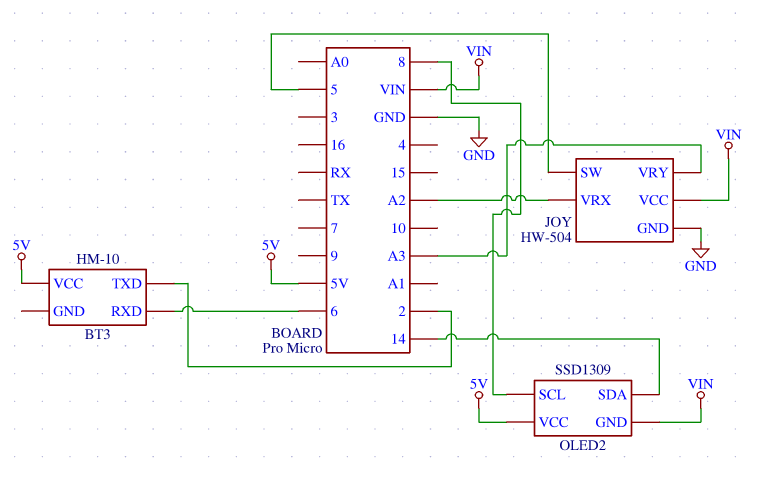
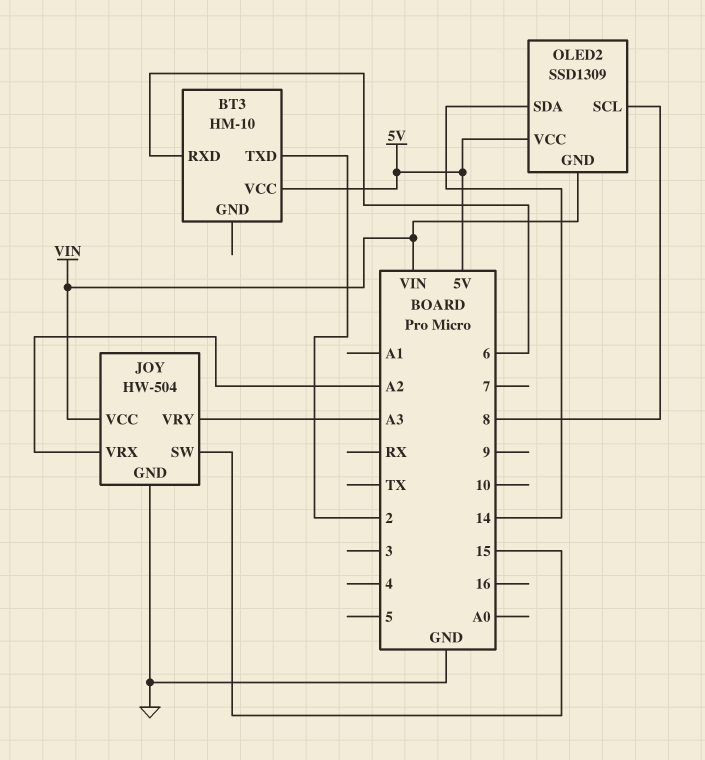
JOY pin SW: 5 -> 15

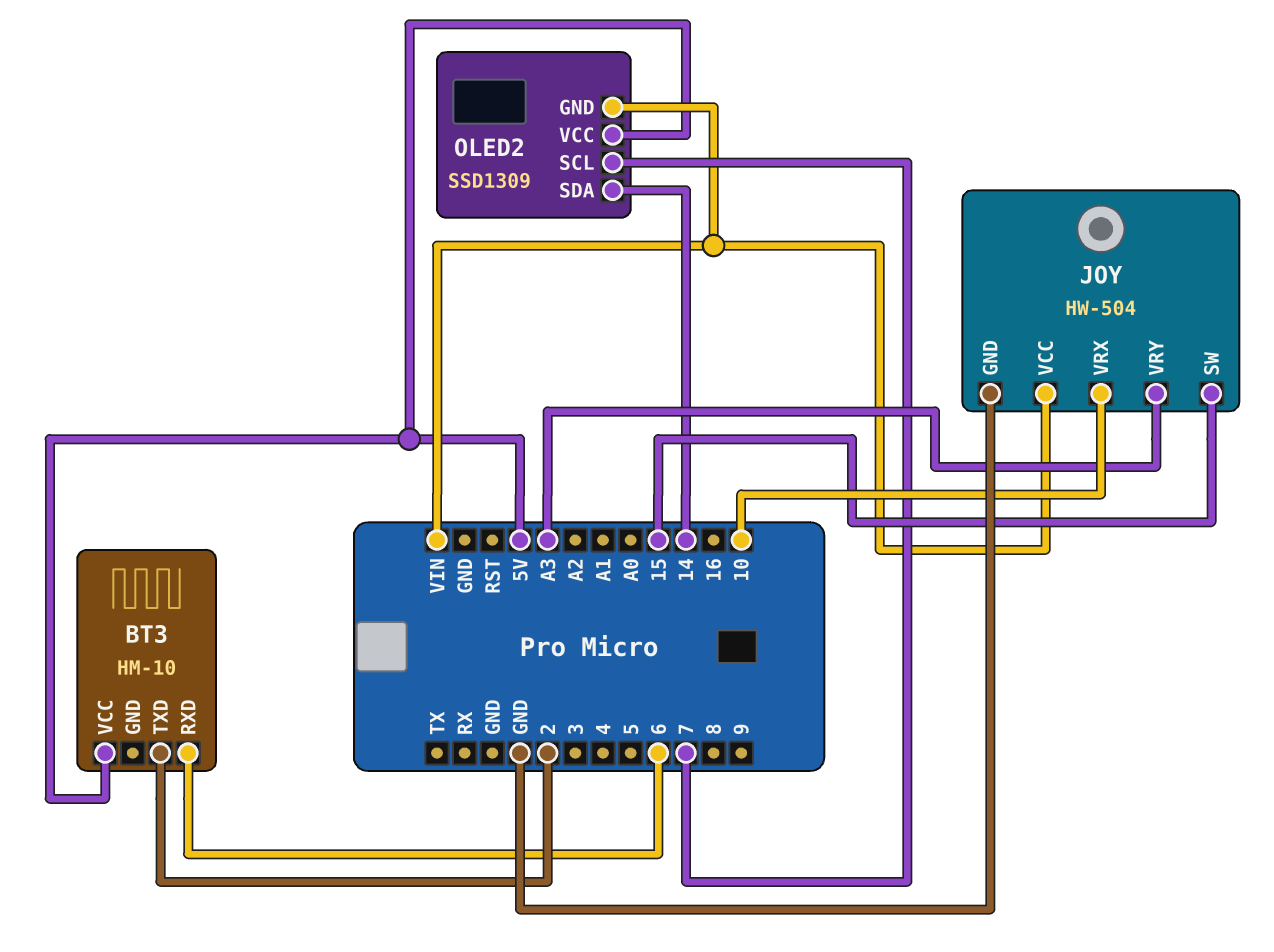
JOY pin VRX: A2 -> 10
OLED2 pin SCL: 8 -> 7

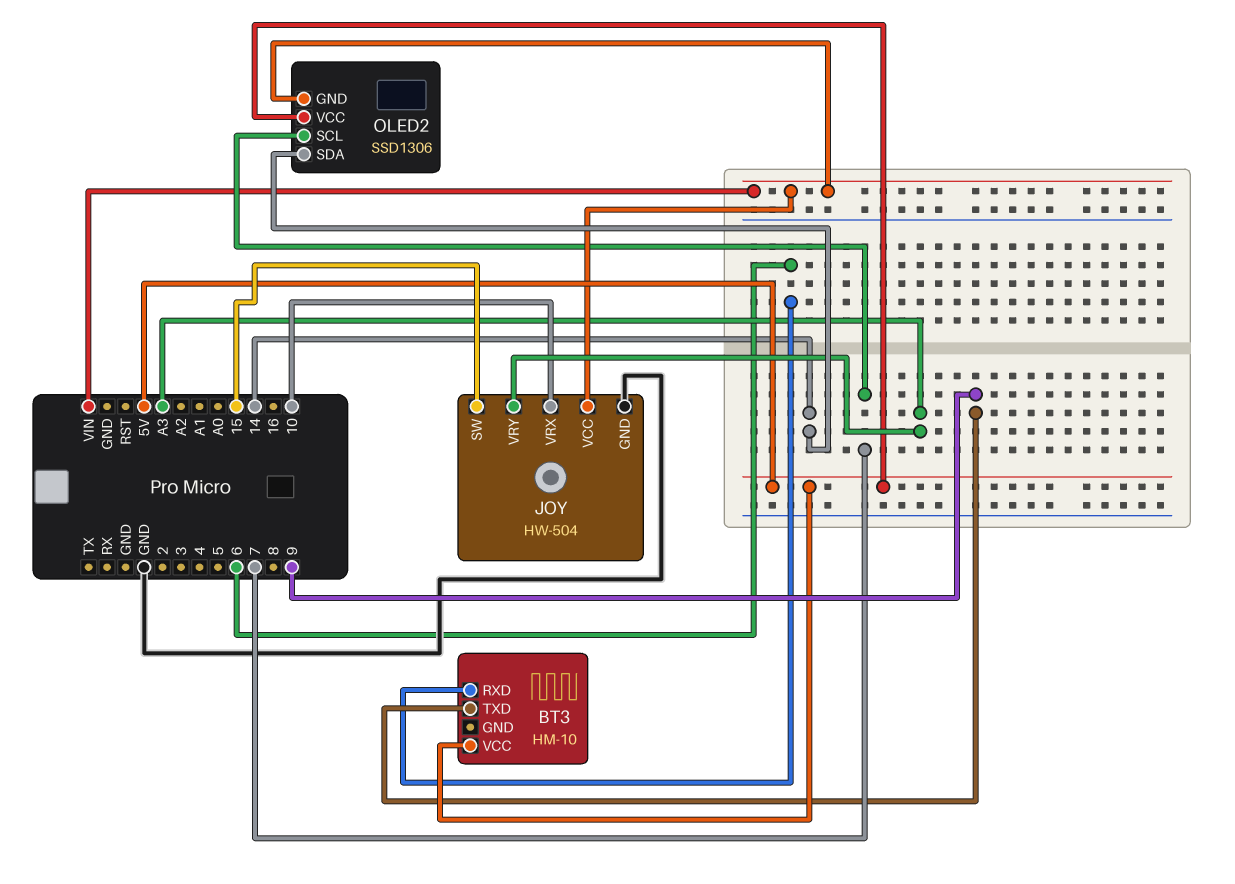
BT3 pin TXD: 2 -> 9
OLED2: SSD1309 -> SSD1306

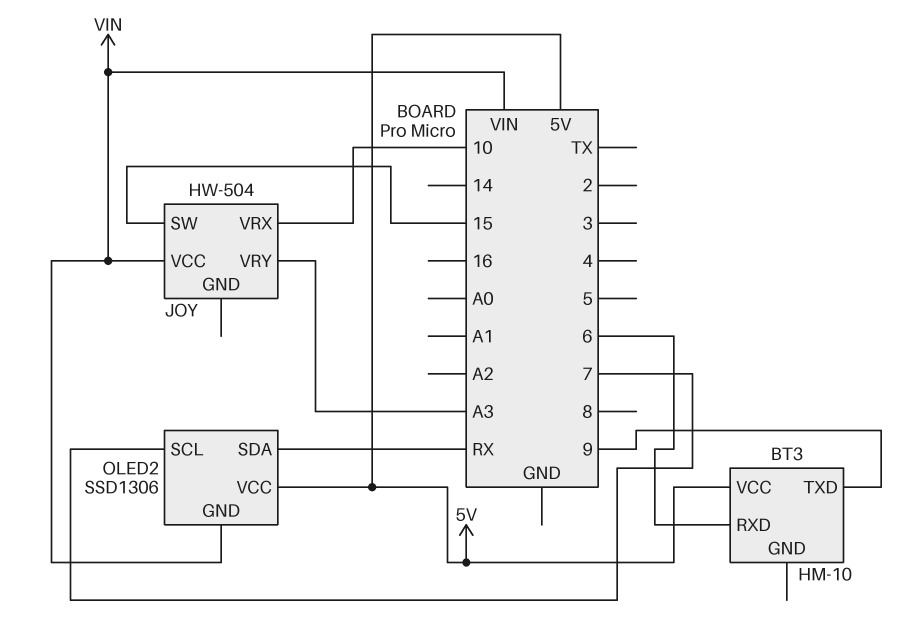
JOY pin GND: GND -> none
OLED2 pin SDA: 14 -> RX

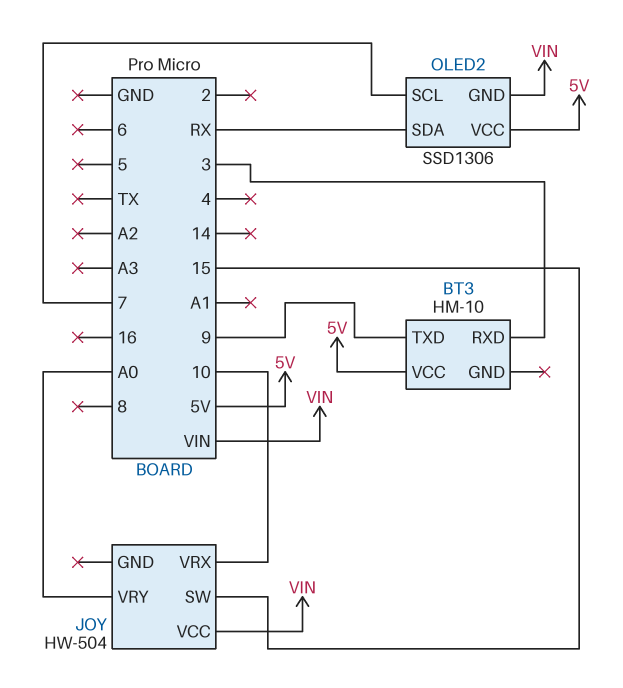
BT3 pin RXD: 6 -> 3
JOY pin VRY: A3 -> A0

